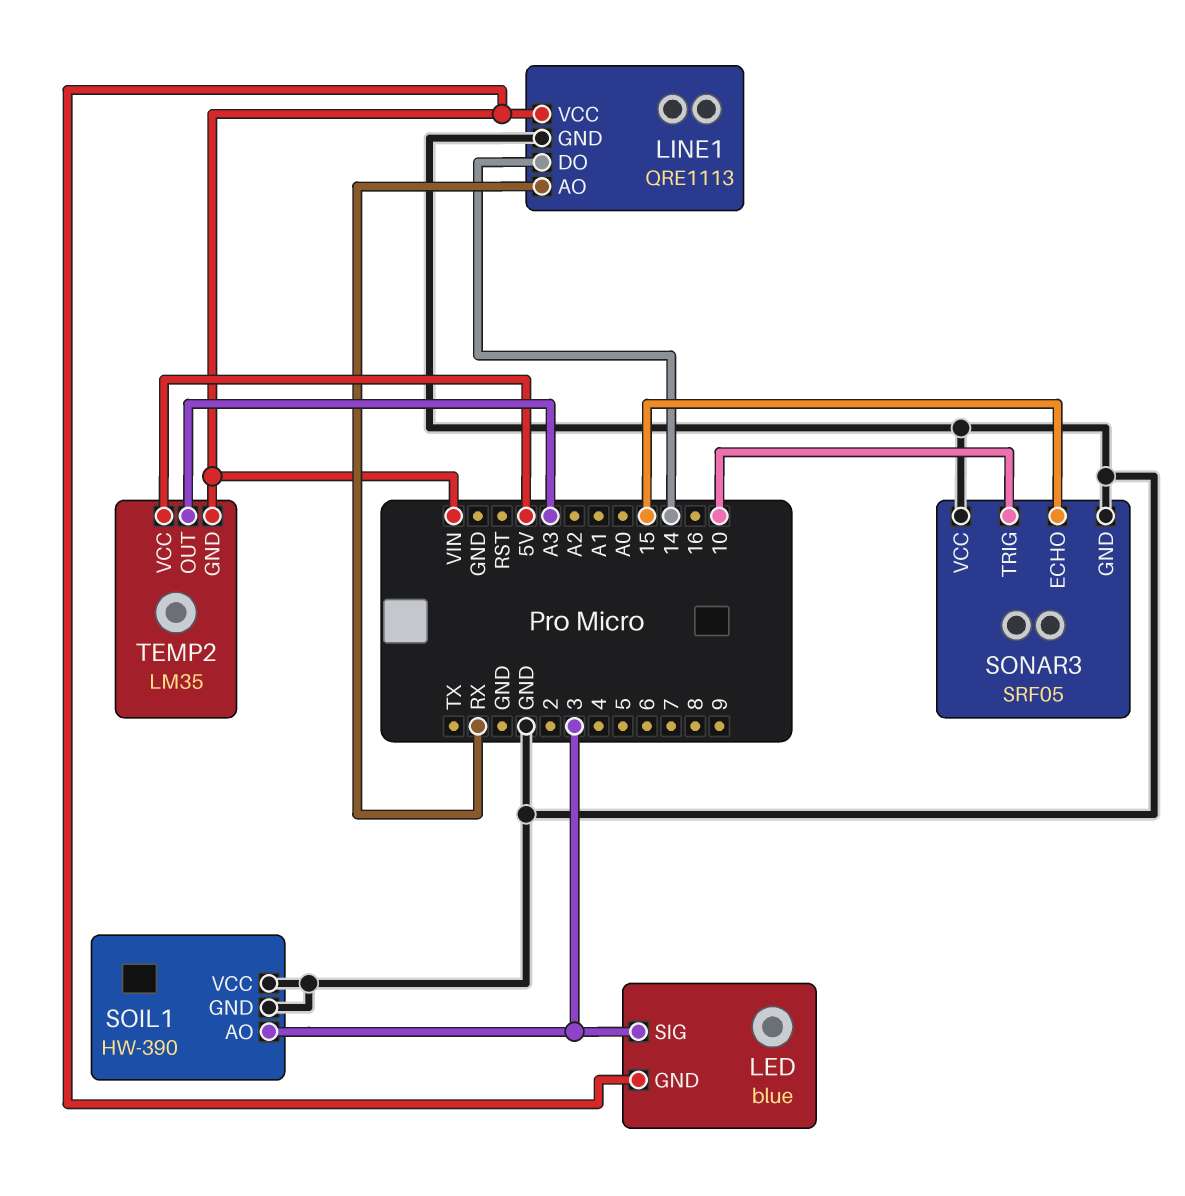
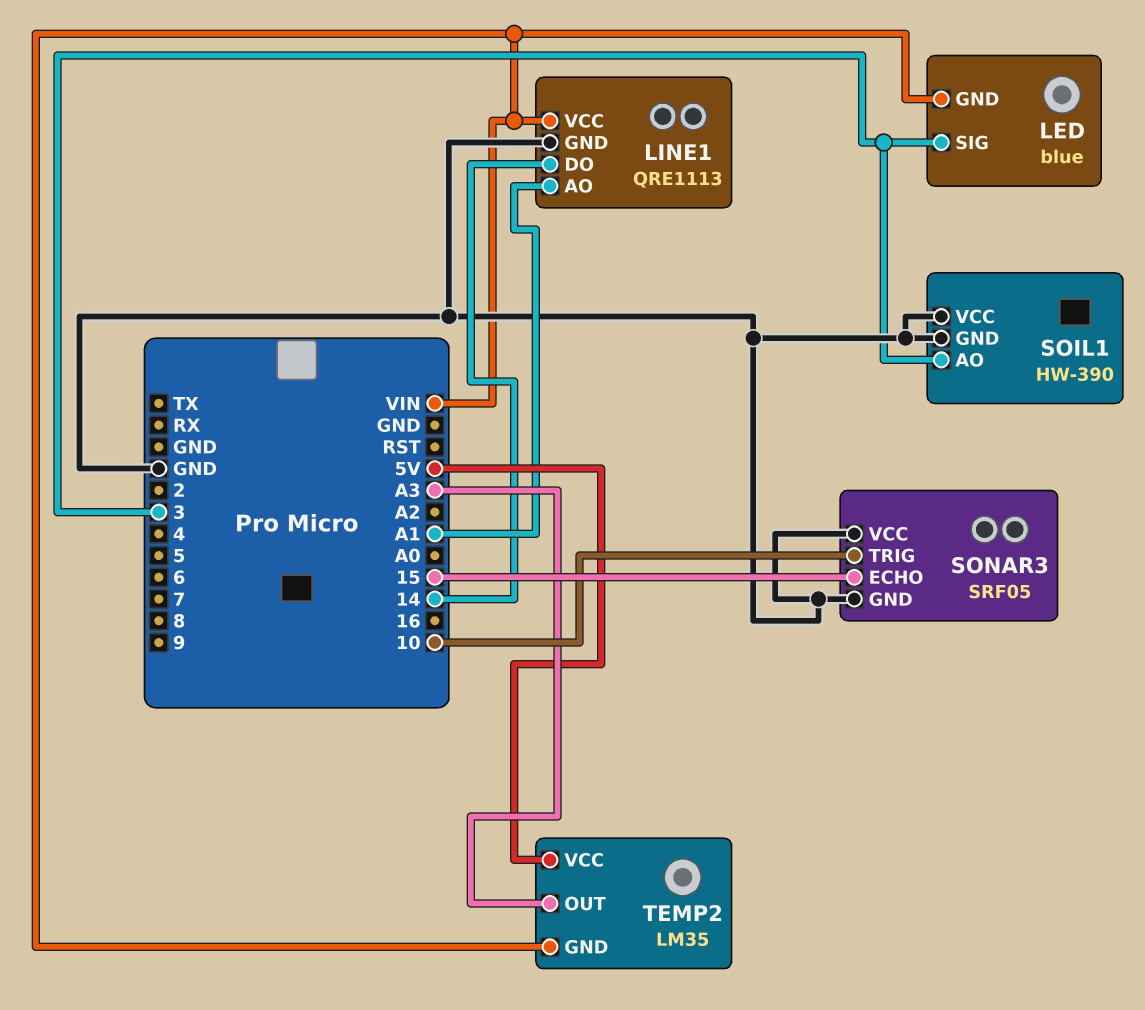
LINE1 pin AO: RX -> A1

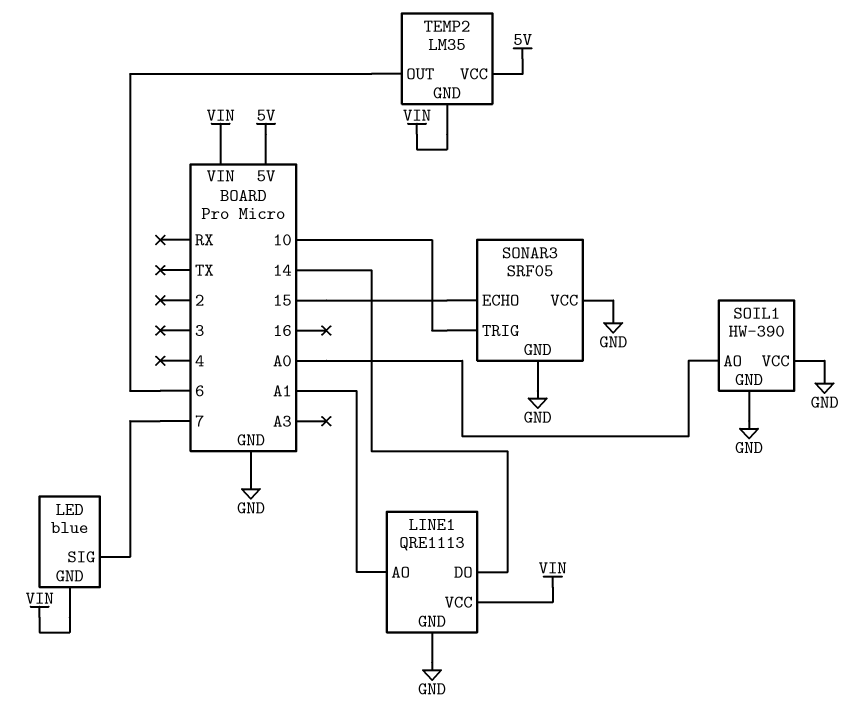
LED pin SIG: 3 -> 7
SOIL1 pin AO: 3 -> A0
TEMP2 pin OUT: A3 -> 6

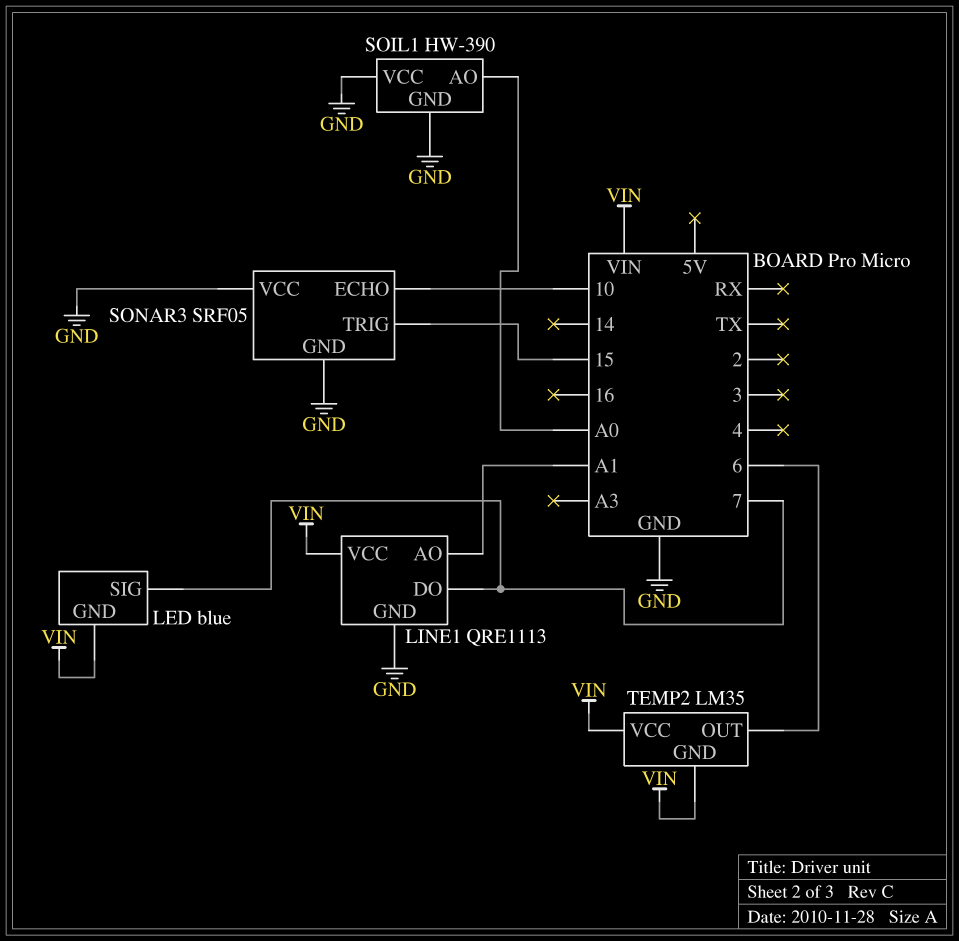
LINE1 pin DO: 14 -> 7
SONAR3 pin ECHO: 15 -> 10
SONAR3 pin TRIG: 10 -> 15
TEMP2 pin VCC: 5V -> VIN

